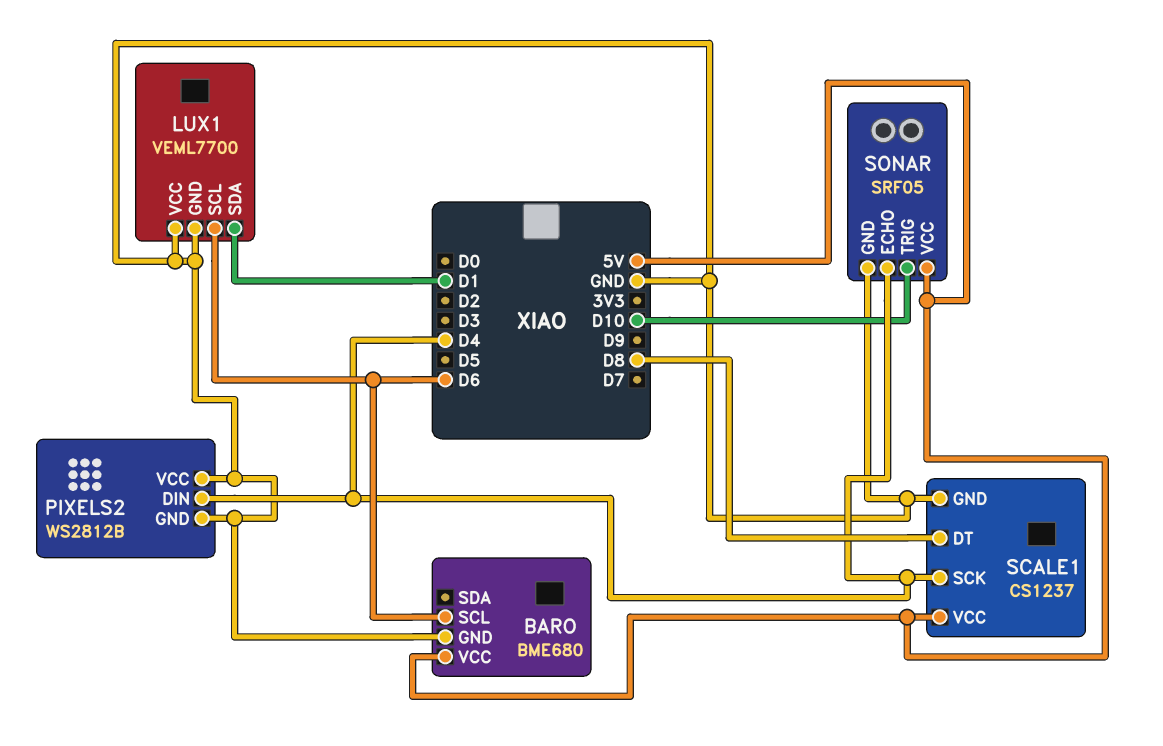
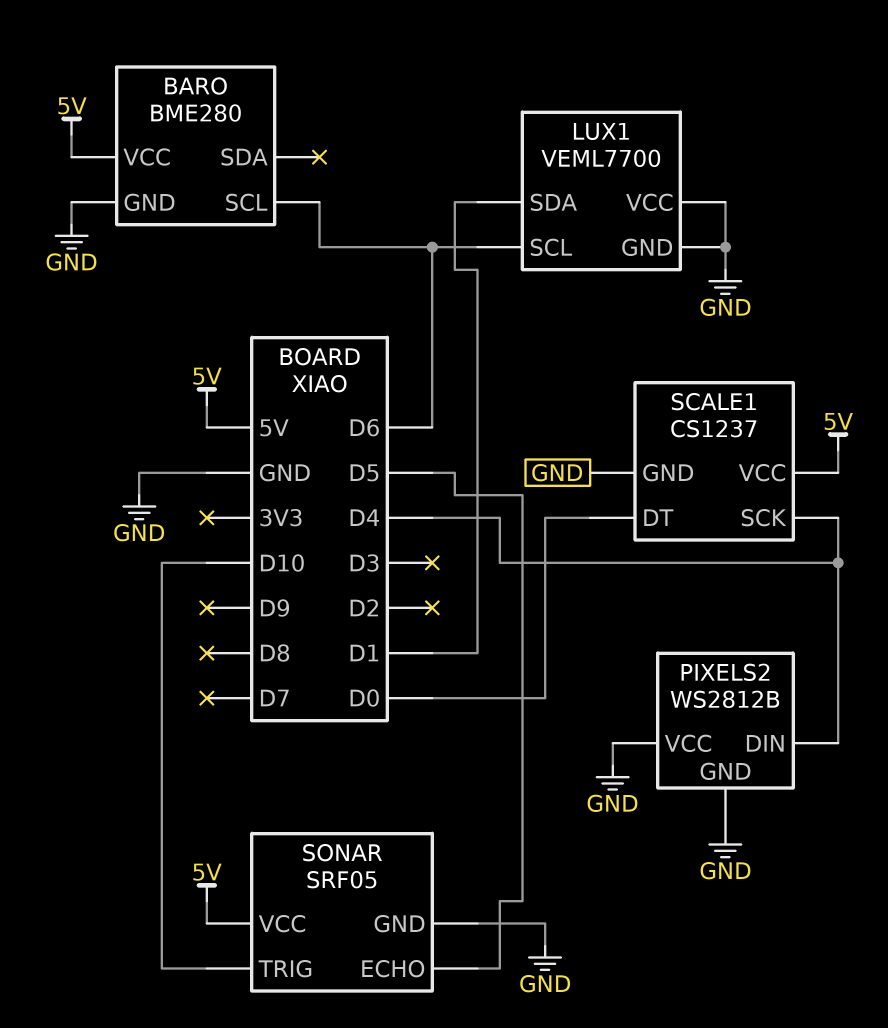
BARO: BME680 -> BME280
SCALE1 pin DT: D8 -> D0
SONAR pin ECHO: D4 -> D5

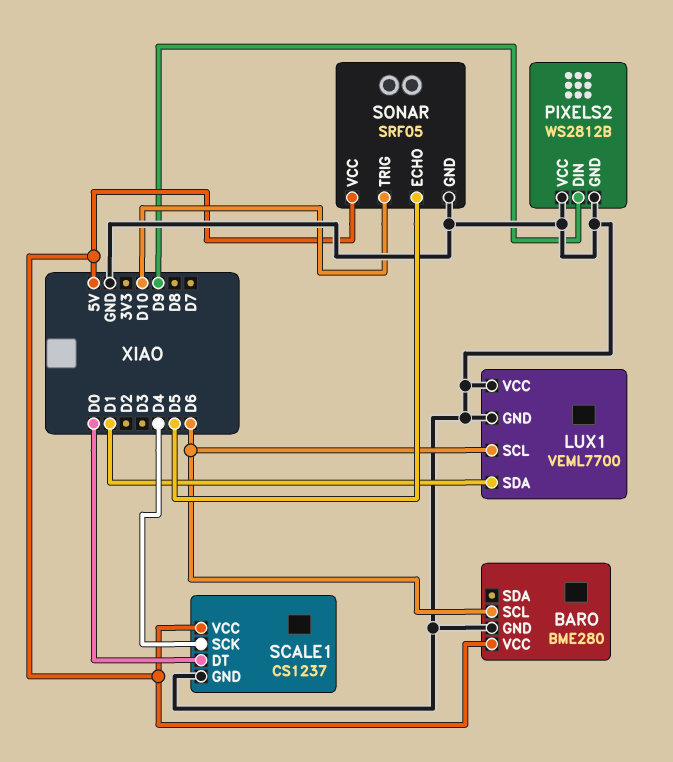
PIXELS2 pin DIN: D4 -> D9

